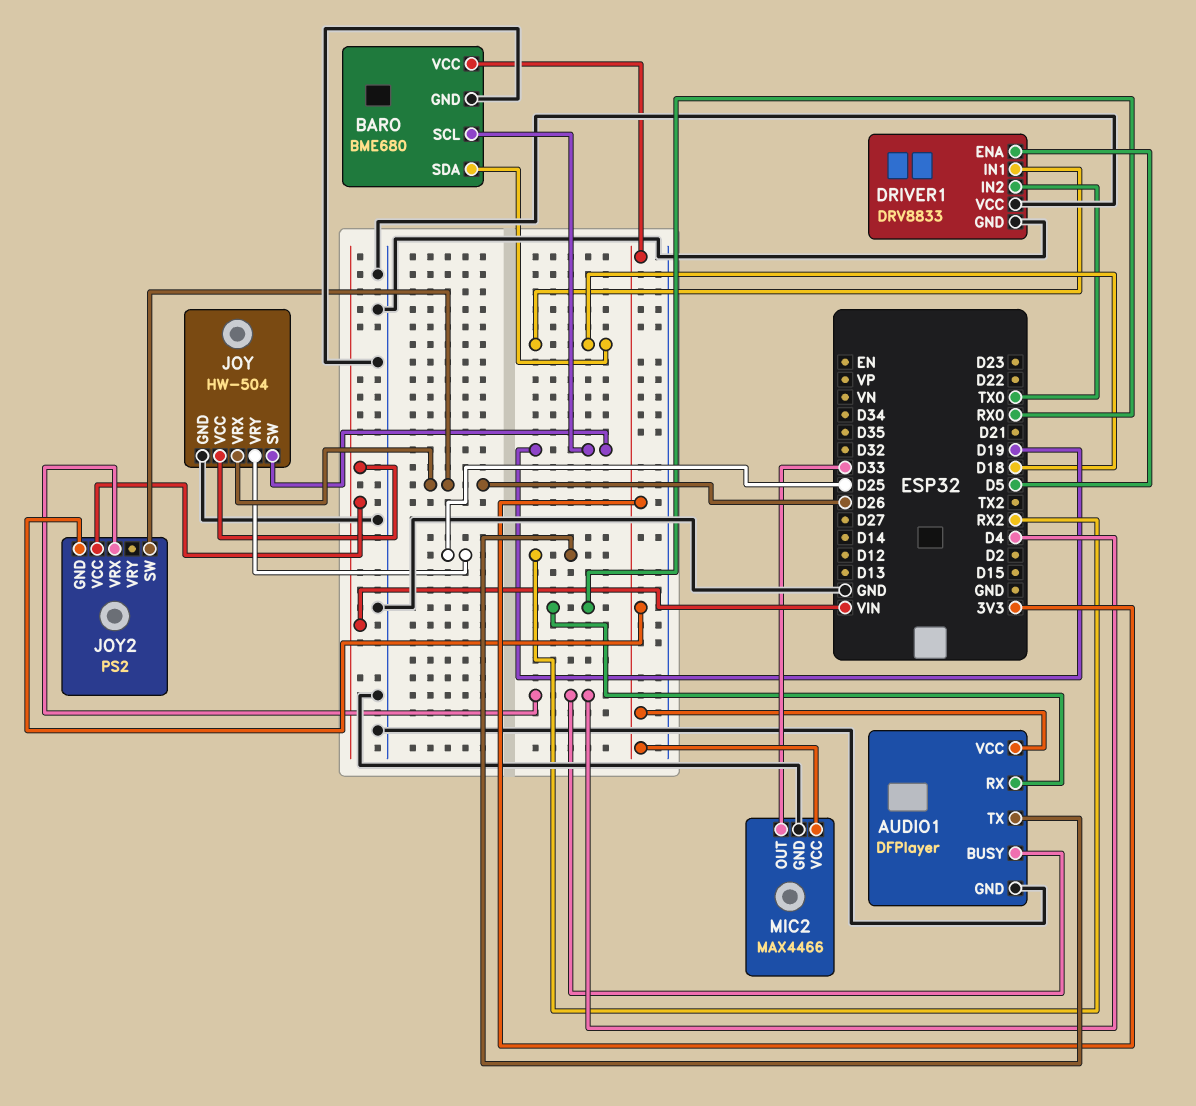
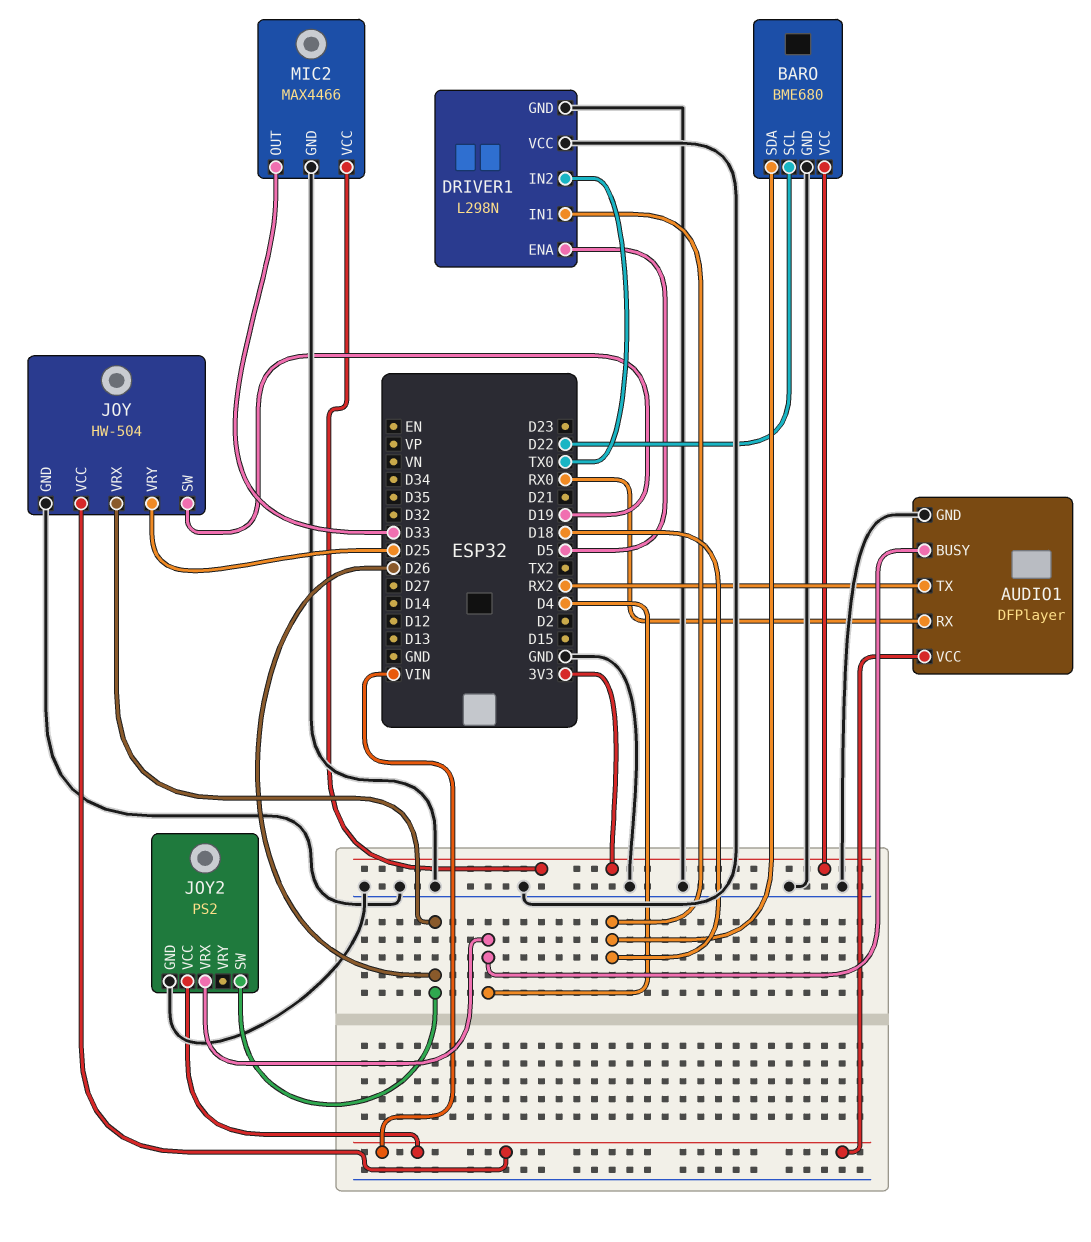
AUDIO1 pin VCC: 3V3 -> VIN
BARO pin SCL: D19 -> D22
DRIVER1: DRV8833 -> L298N
JOY2 pin GND: 3V3 -> GND

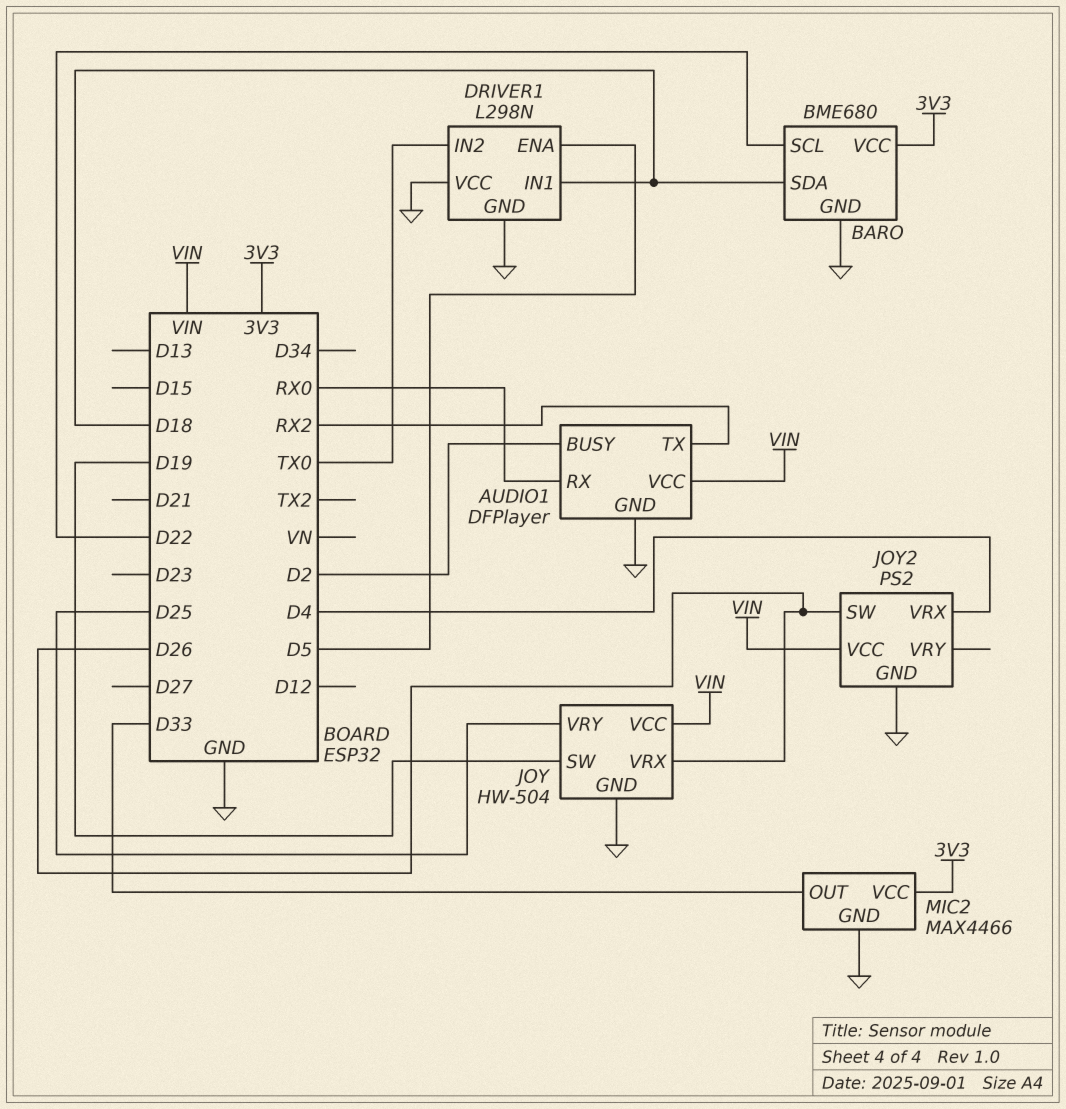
AUDIO1 pin BUSY: D4 -> D2

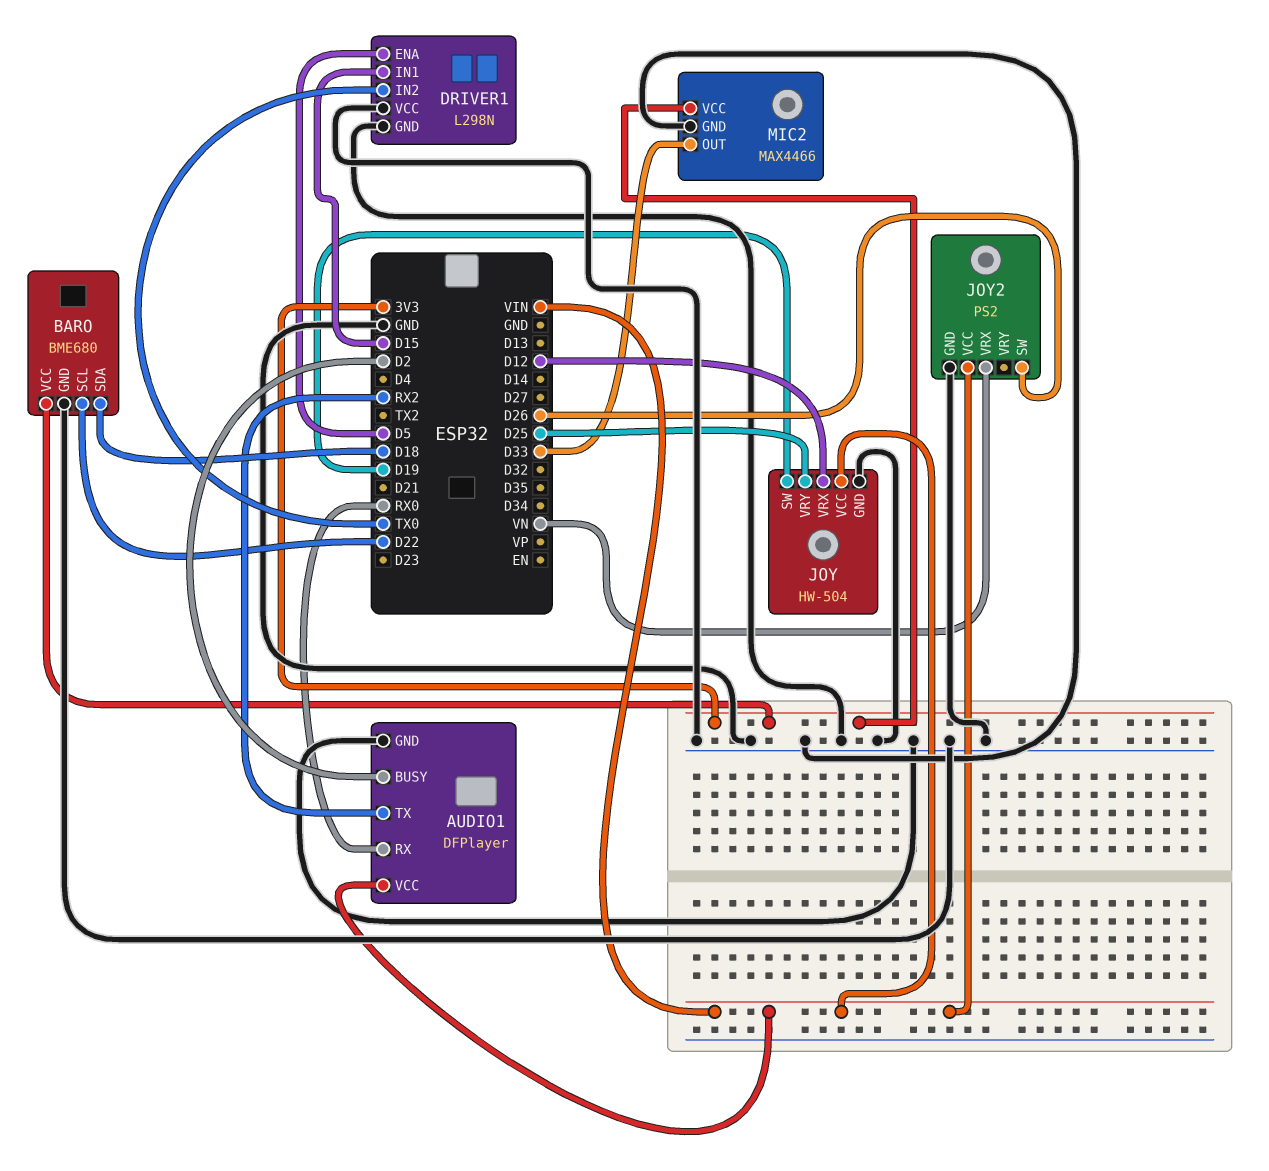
DRIVER1 pin IN1: D18 -> D15
JOY pin VRX: D26 -> D12
JOY2 pin VRX: D4 -> VN

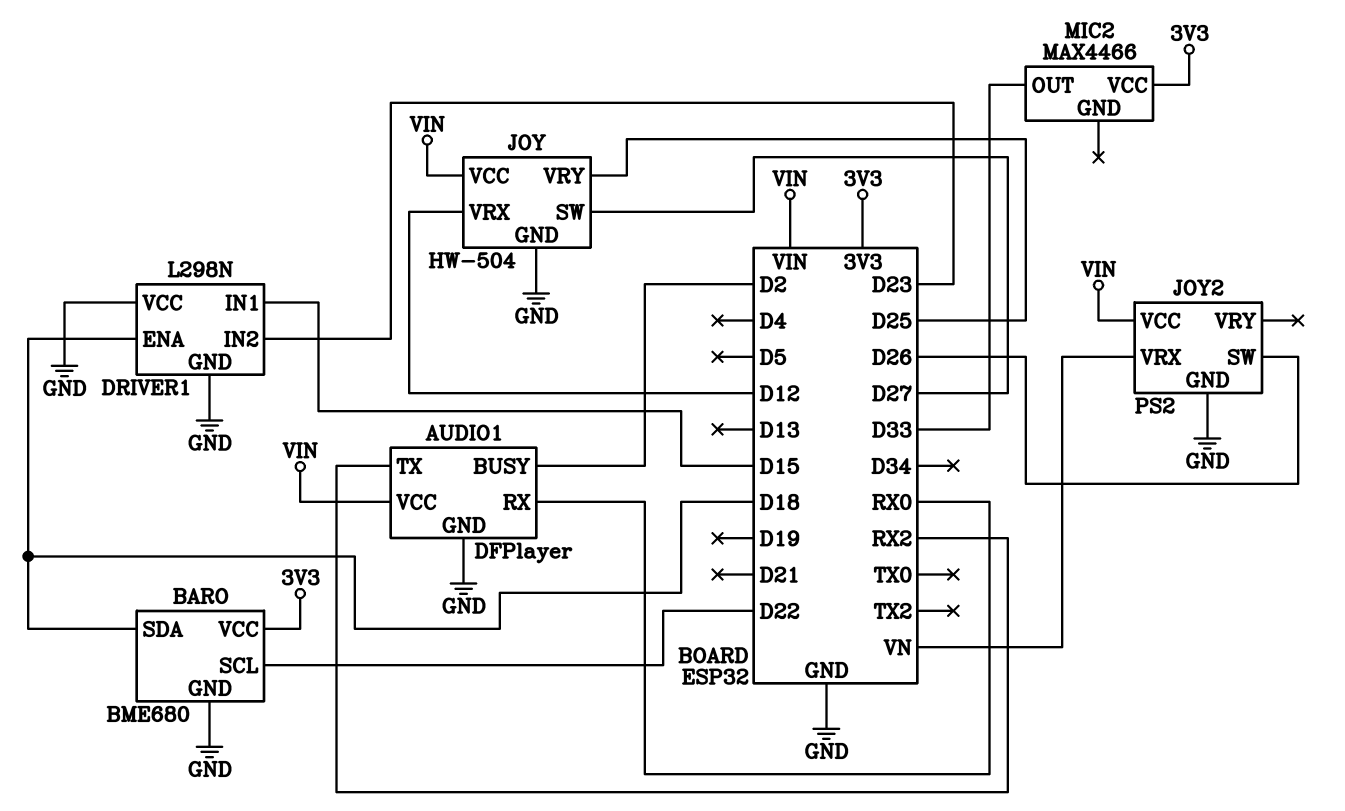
DRIVER1 pin ENA: D5 -> D18
DRIVER1 pin IN2: TX0 -> D23
JOY pin SW: D19 -> D27
MIC2 pin GND: GND -> none

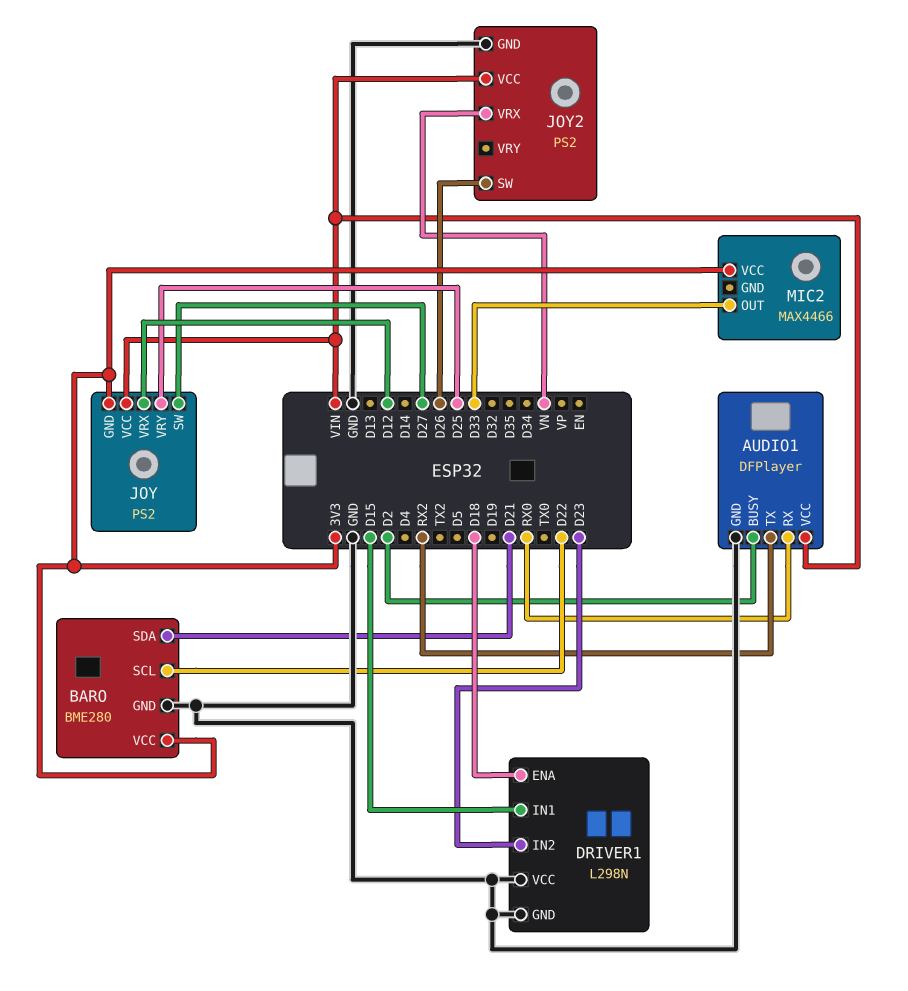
BARO: BME680 -> BME280
BARO pin SDA: D18 -> D21
JOY: HW-504 -> PS2
JOY pin GND: GND -> 3V3

